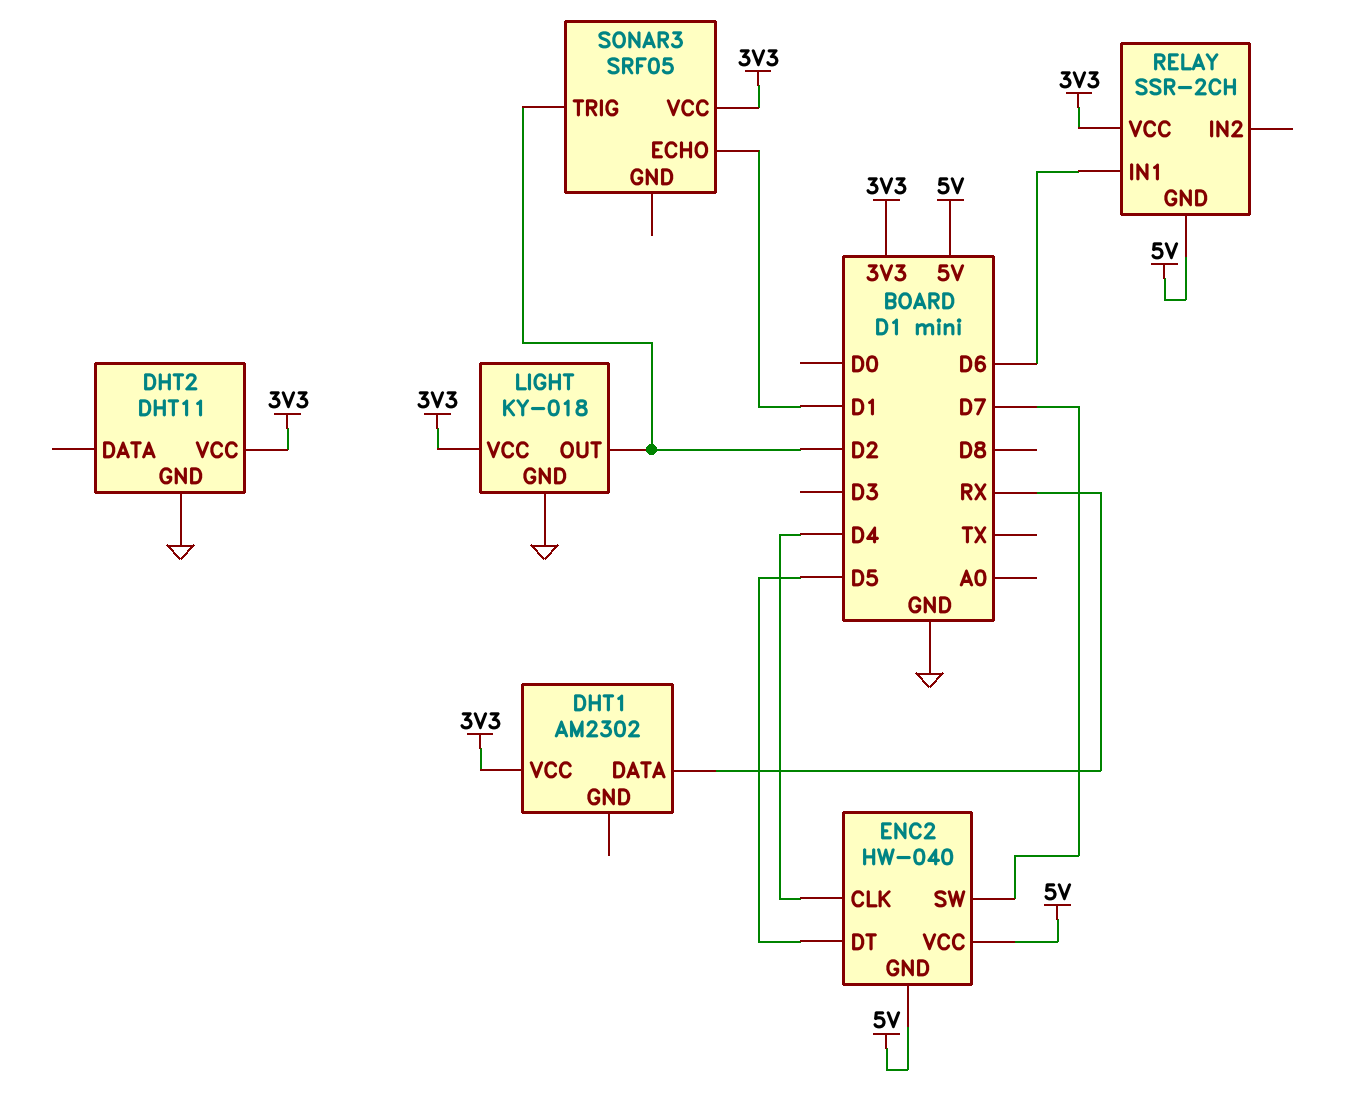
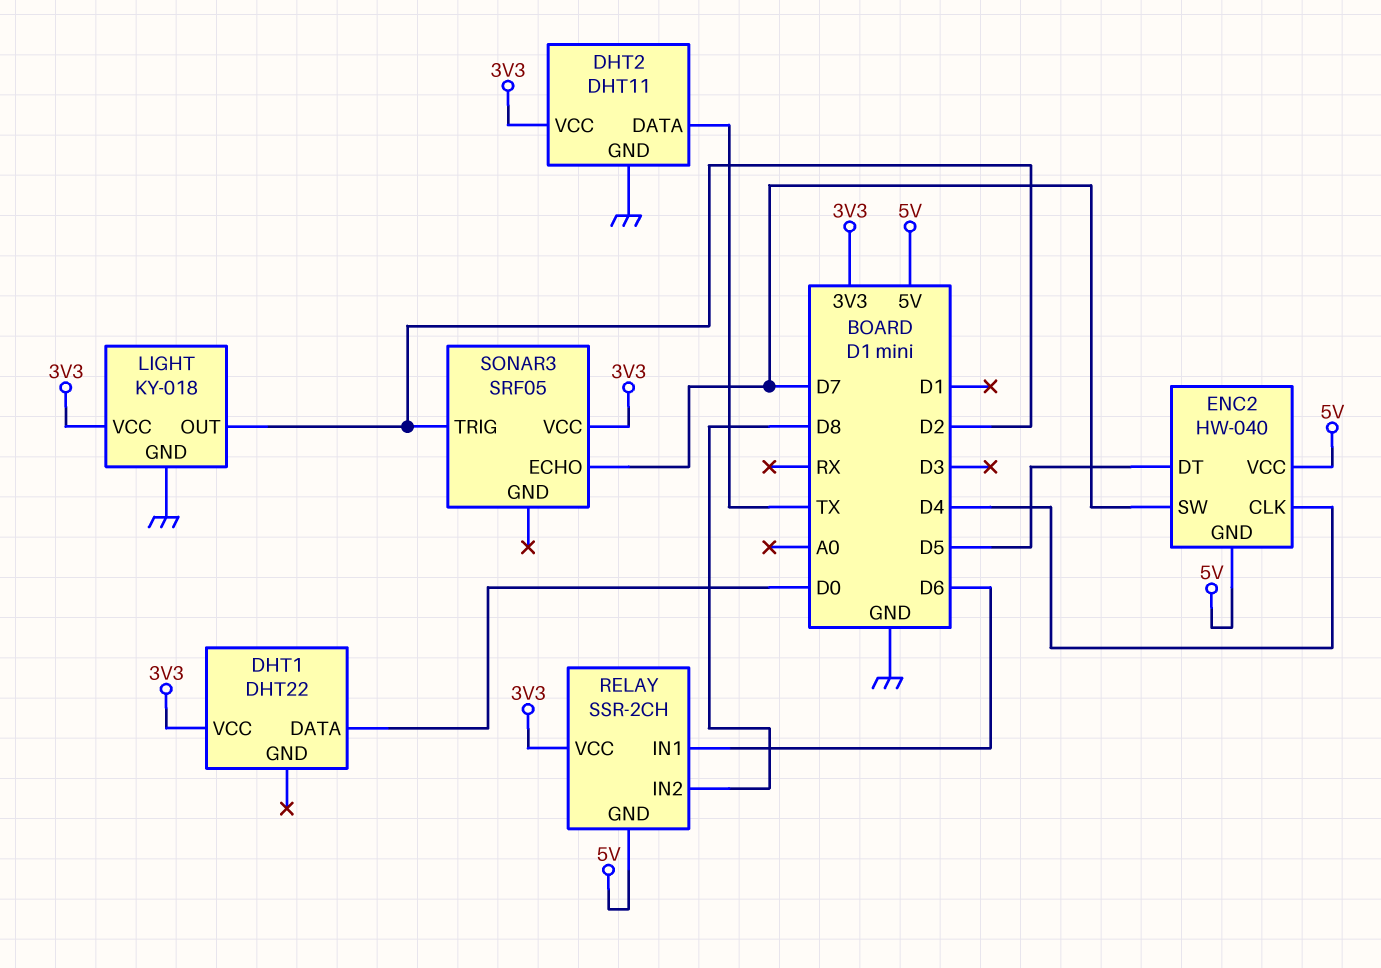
DHT1: AM2302 -> DHT22
DHT1 pin DATA: RX -> D0
DHT2 pin DATA: none -> TX
RELAY pin IN2: none -> D8
SONAR3 pin ECHO: D1 -> D7

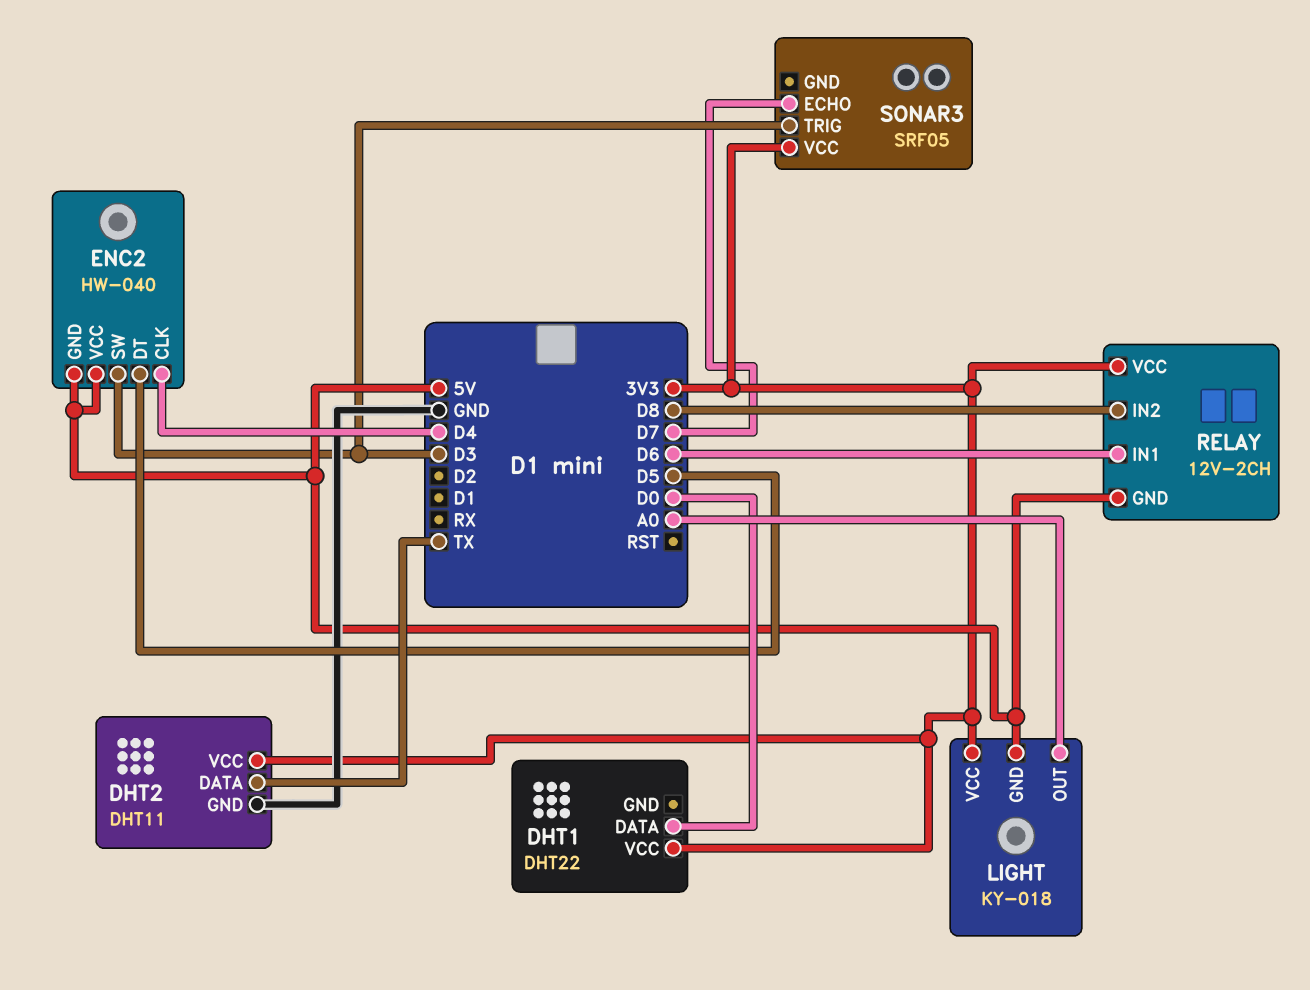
ENC2 pin SW: D7 -> D3
LIGHT pin GND: GND -> 5V
LIGHT pin OUT: D2 -> A0
RELAY: SSR-2CH -> 12V-2CH
SONAR3 pin TRIG: D2 -> D3

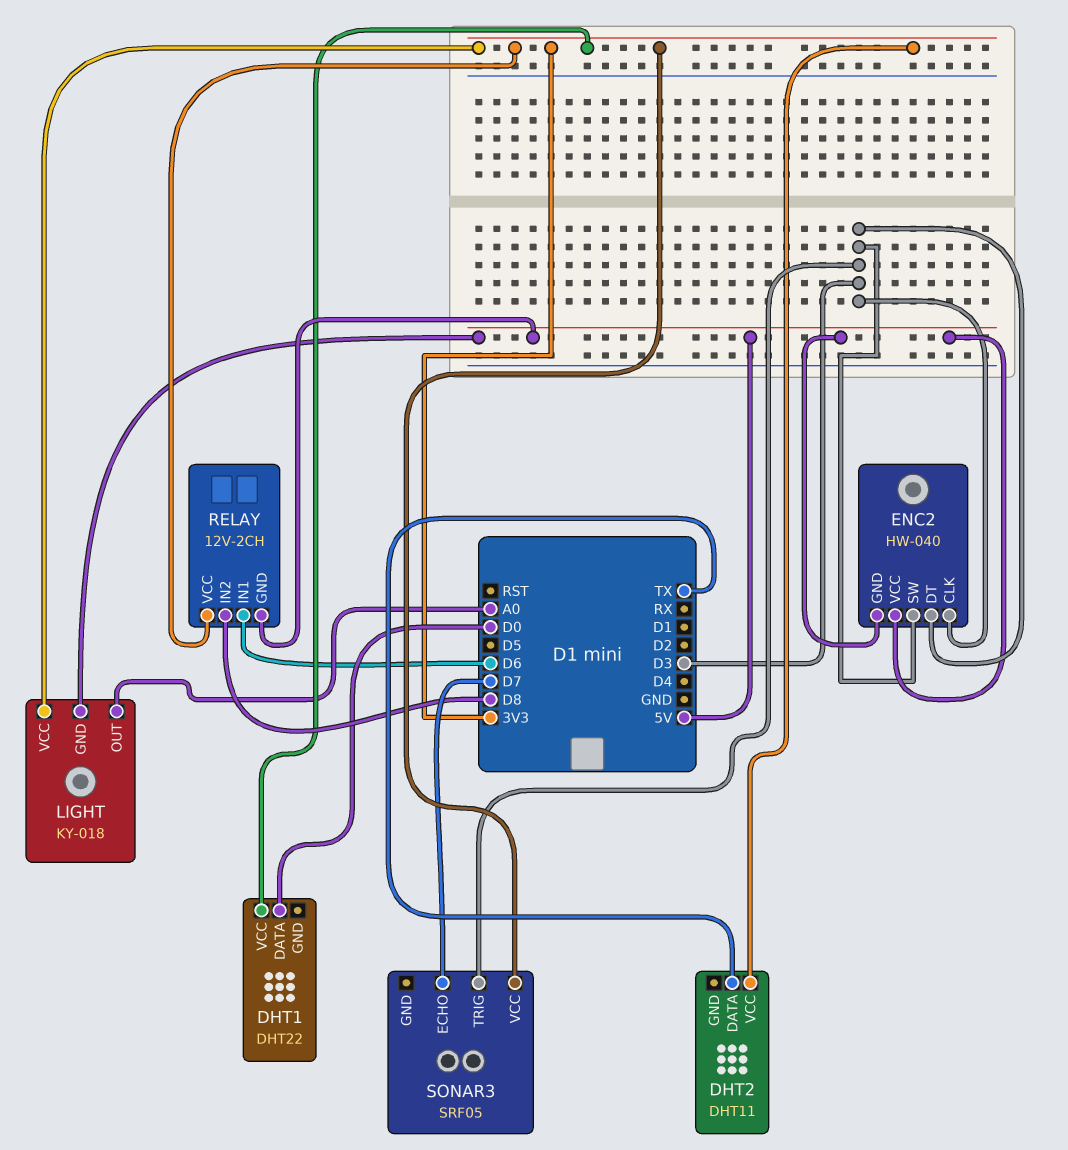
DHT2 pin GND: GND -> none
ENC2 pin CLK: D4 -> D3
ENC2 pin DT: D5 -> D3

